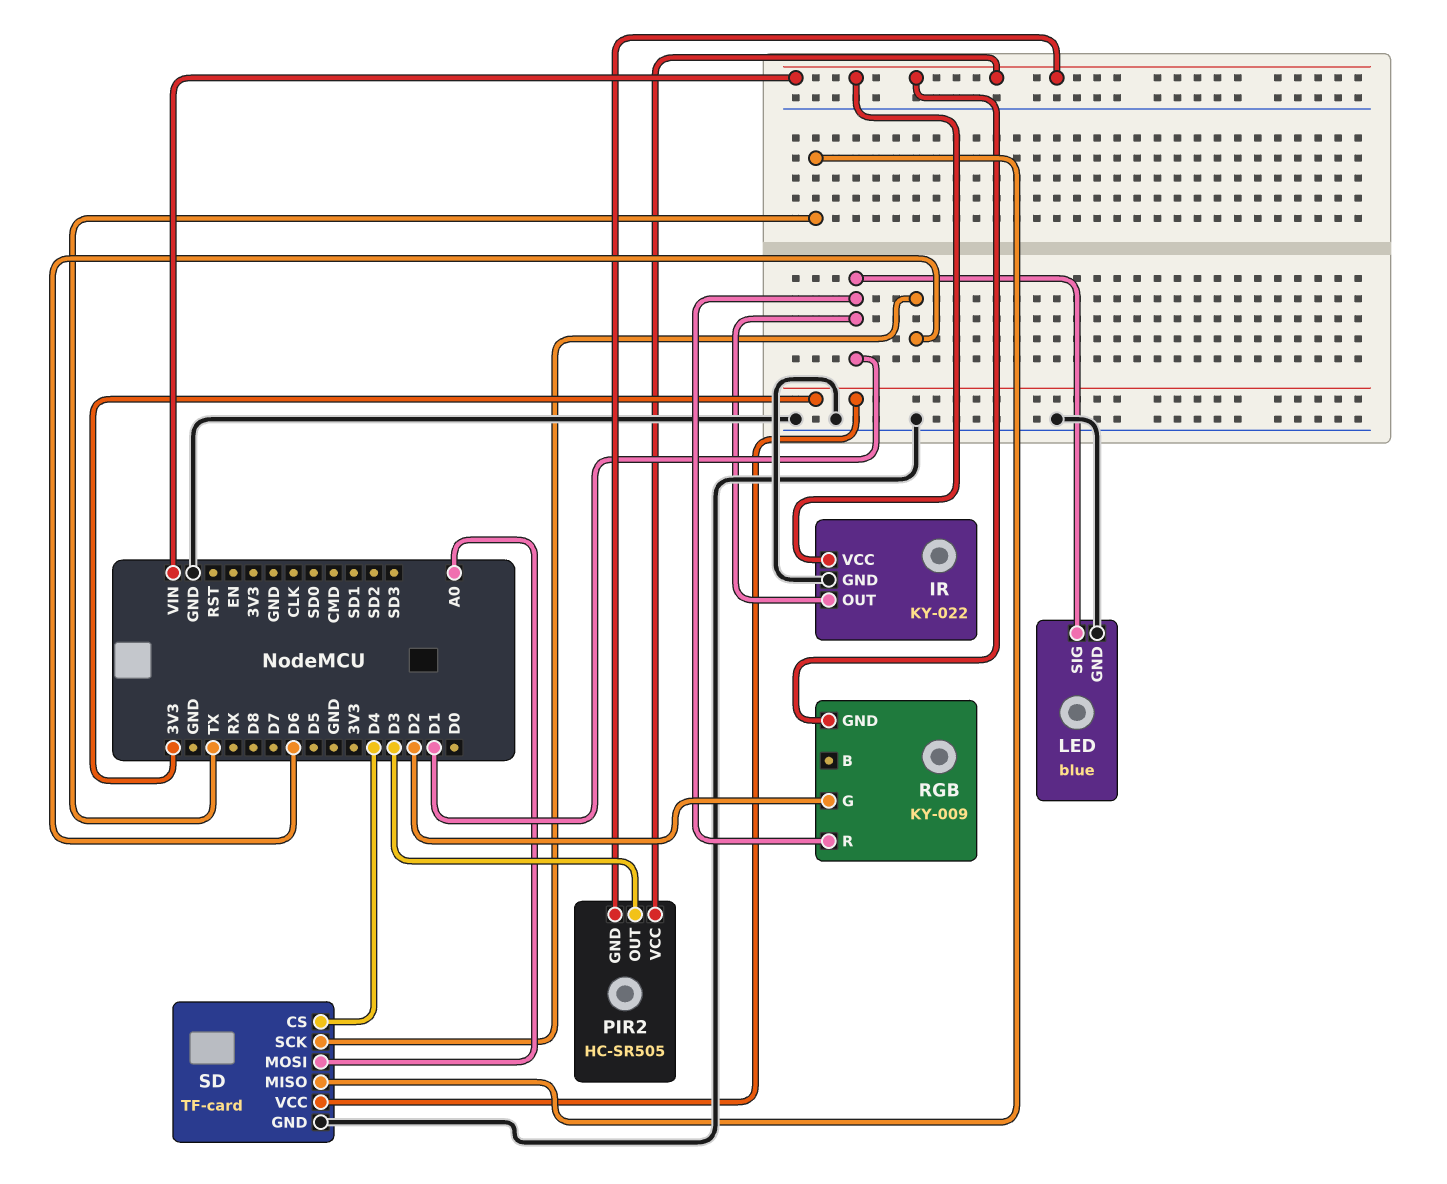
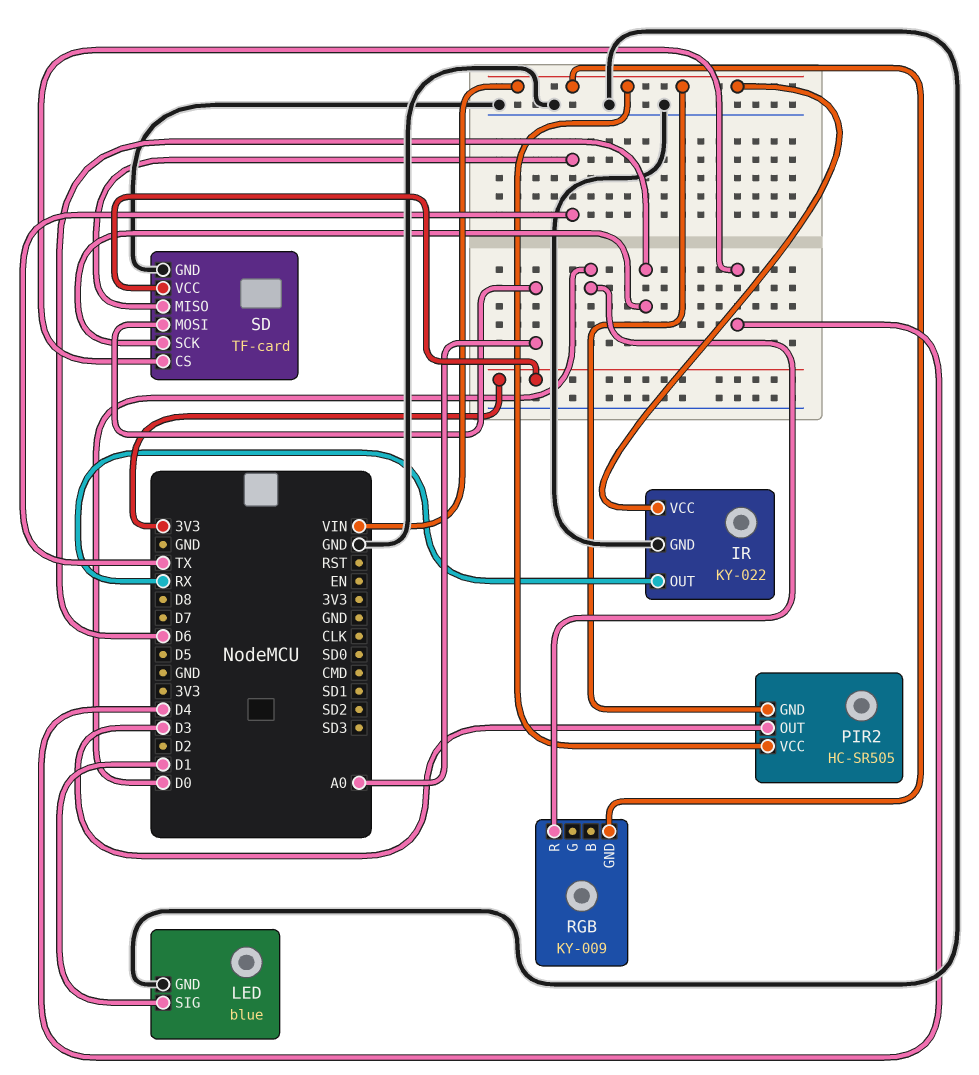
IR pin OUT: D1 -> RX
RGB pin G: D2 -> none
RGB pin R: D1 -> D0

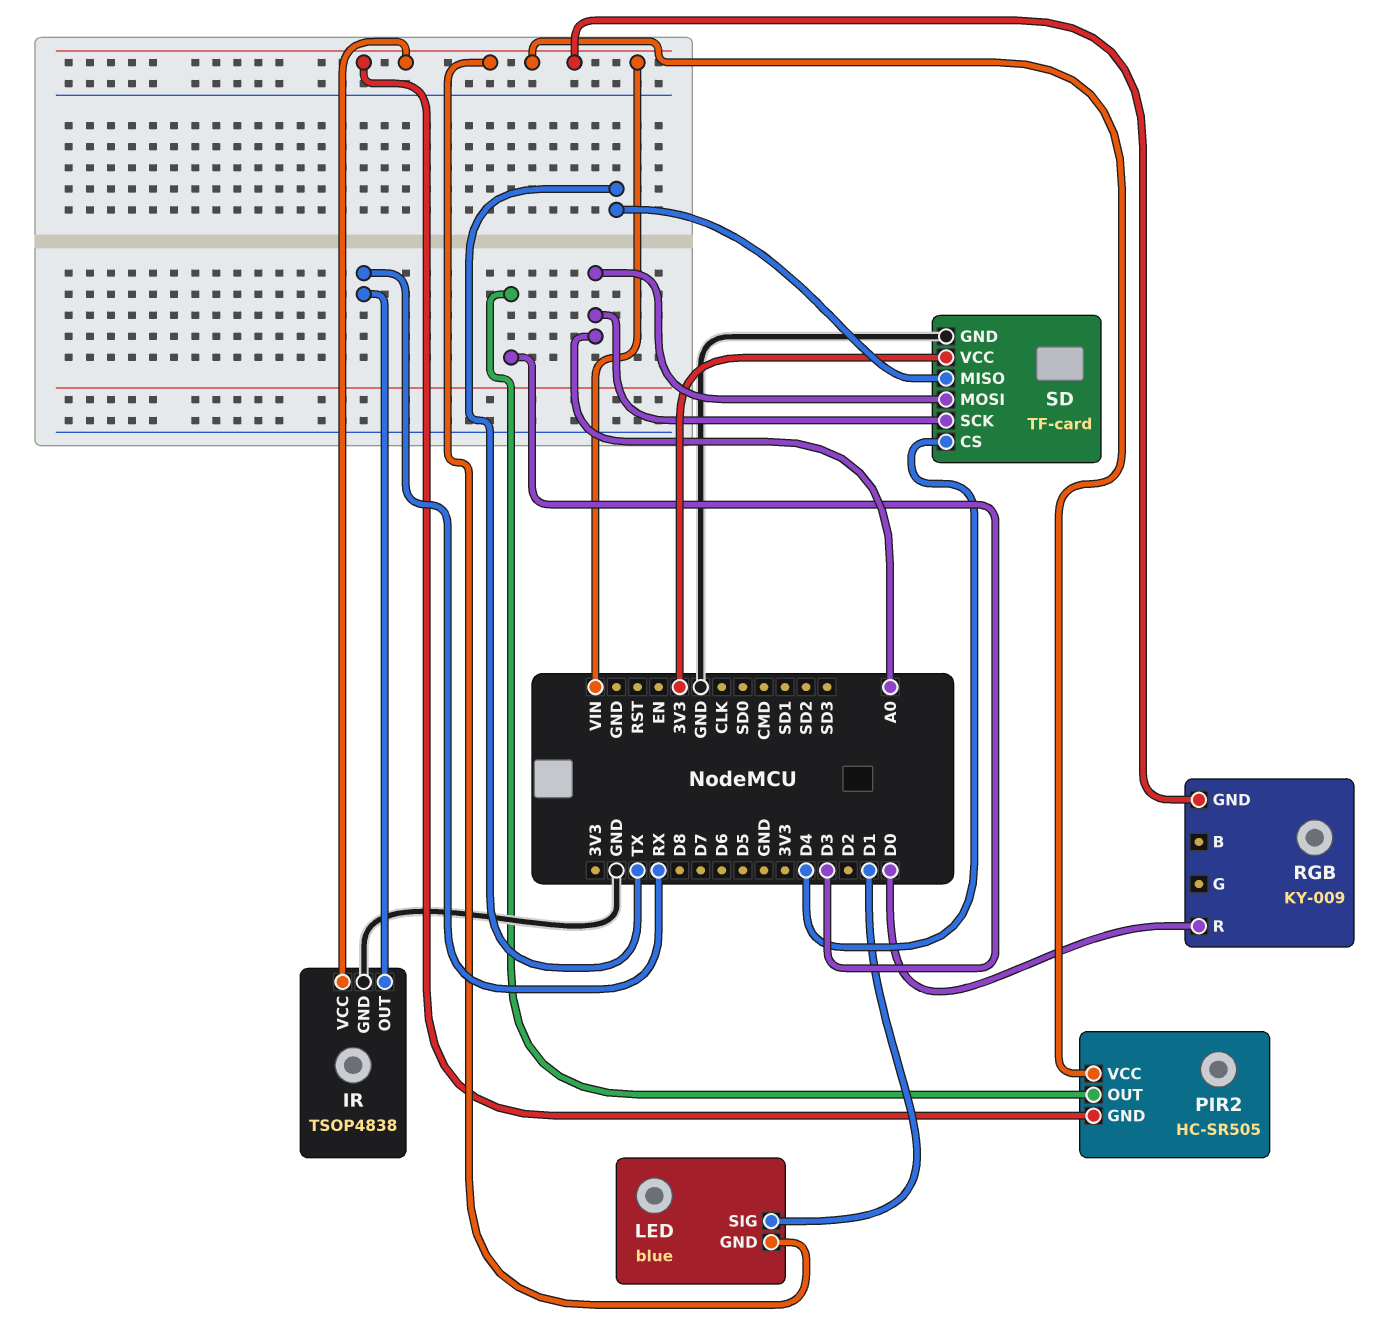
IR: KY-022 -> TSOP4838
LED pin GND: GND -> VIN
SD pin SCK: D6 -> A0

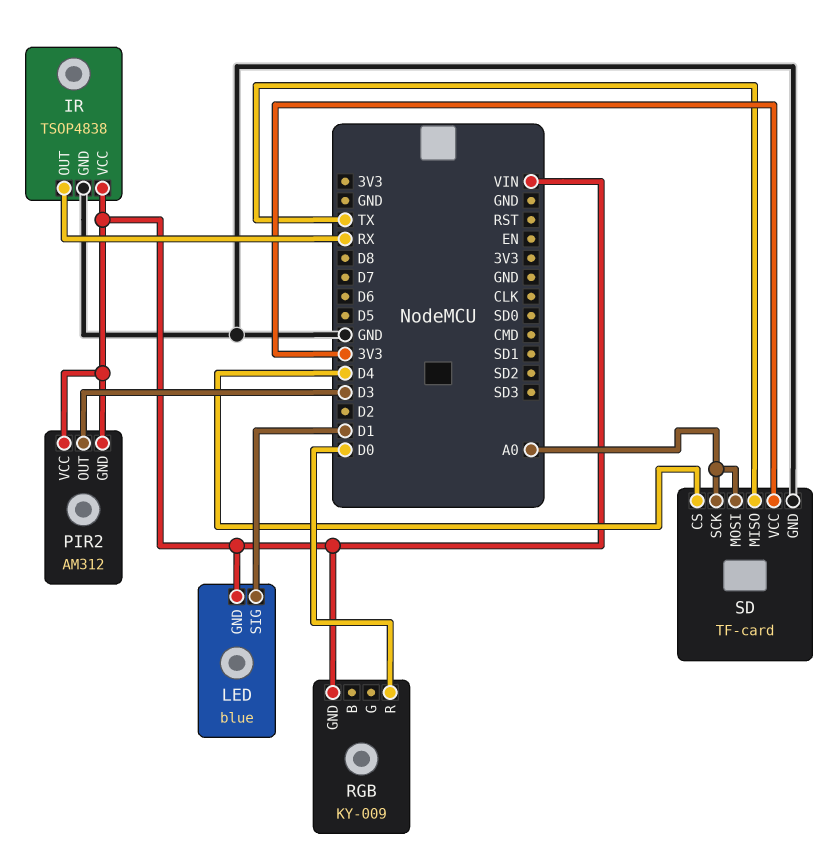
PIR2: HC-SR505 -> AM312

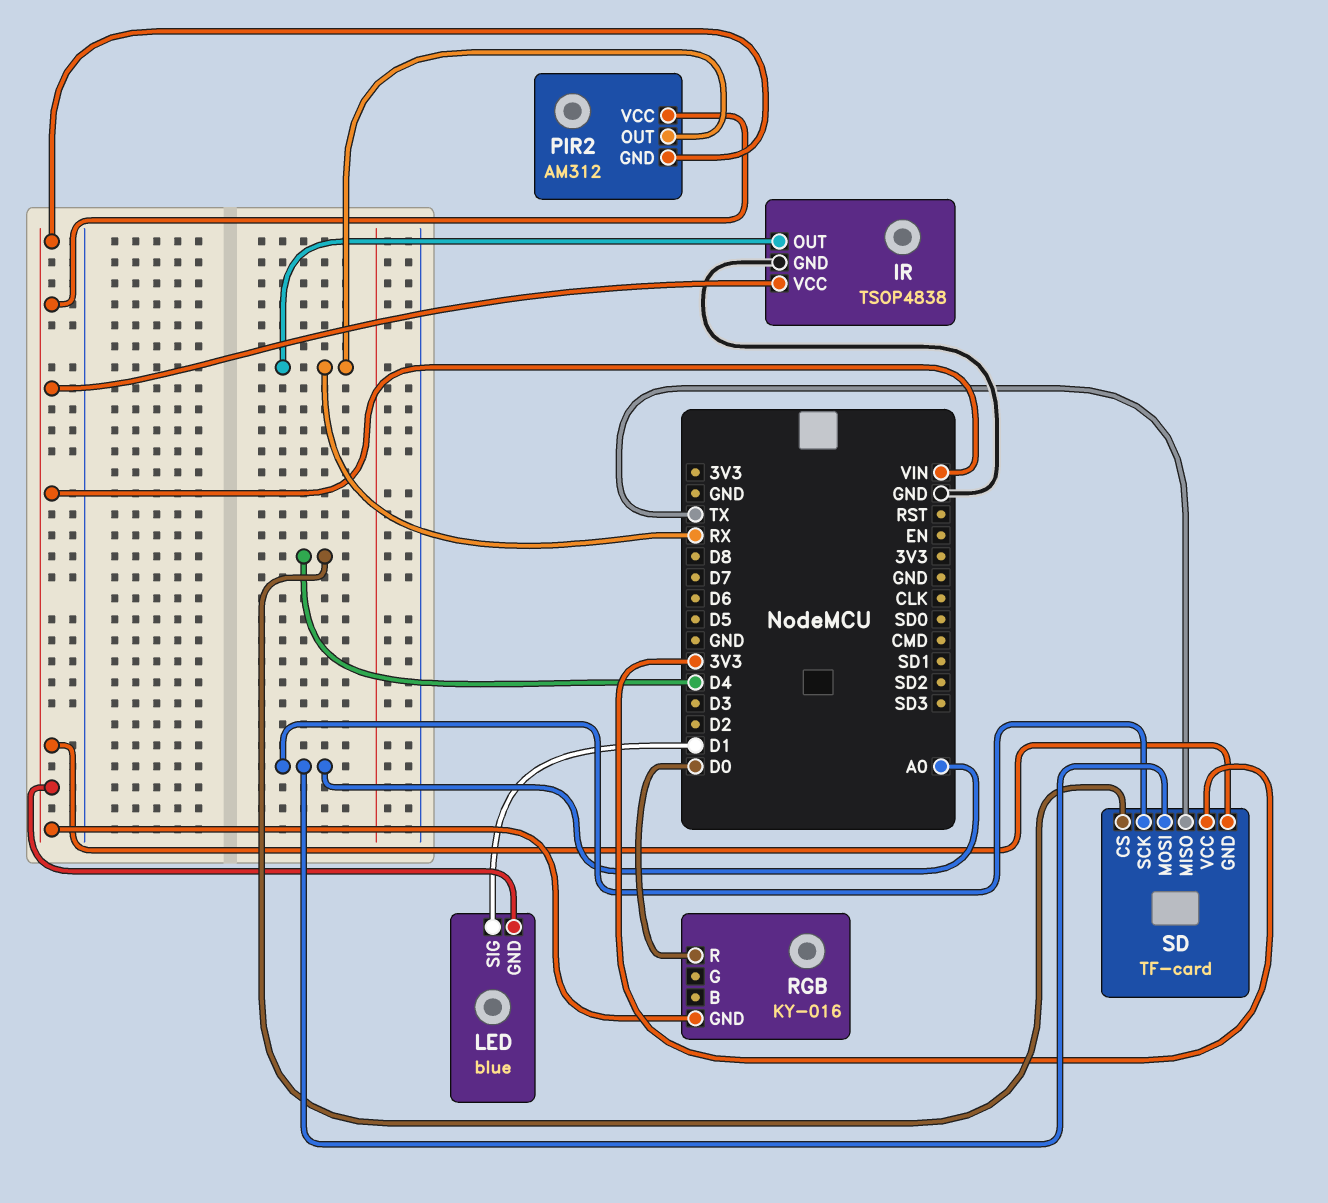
PIR2 pin OUT: D3 -> RX
RGB: KY-009 -> KY-016
SD pin GND: GND -> VIN

